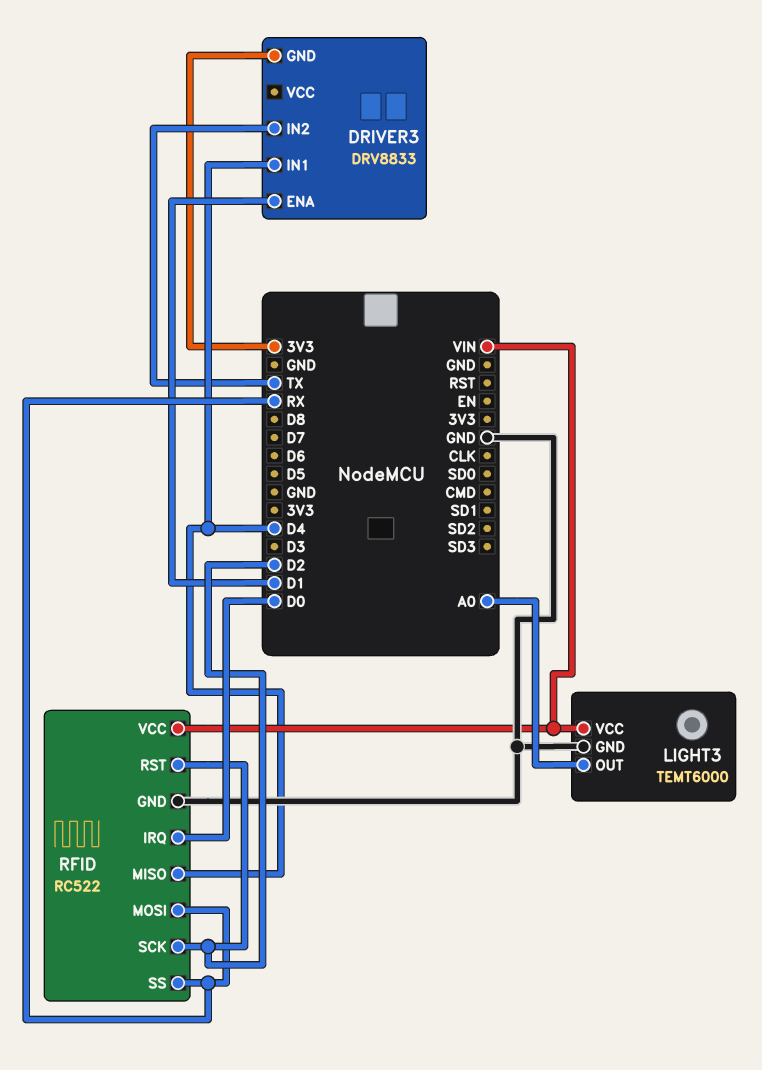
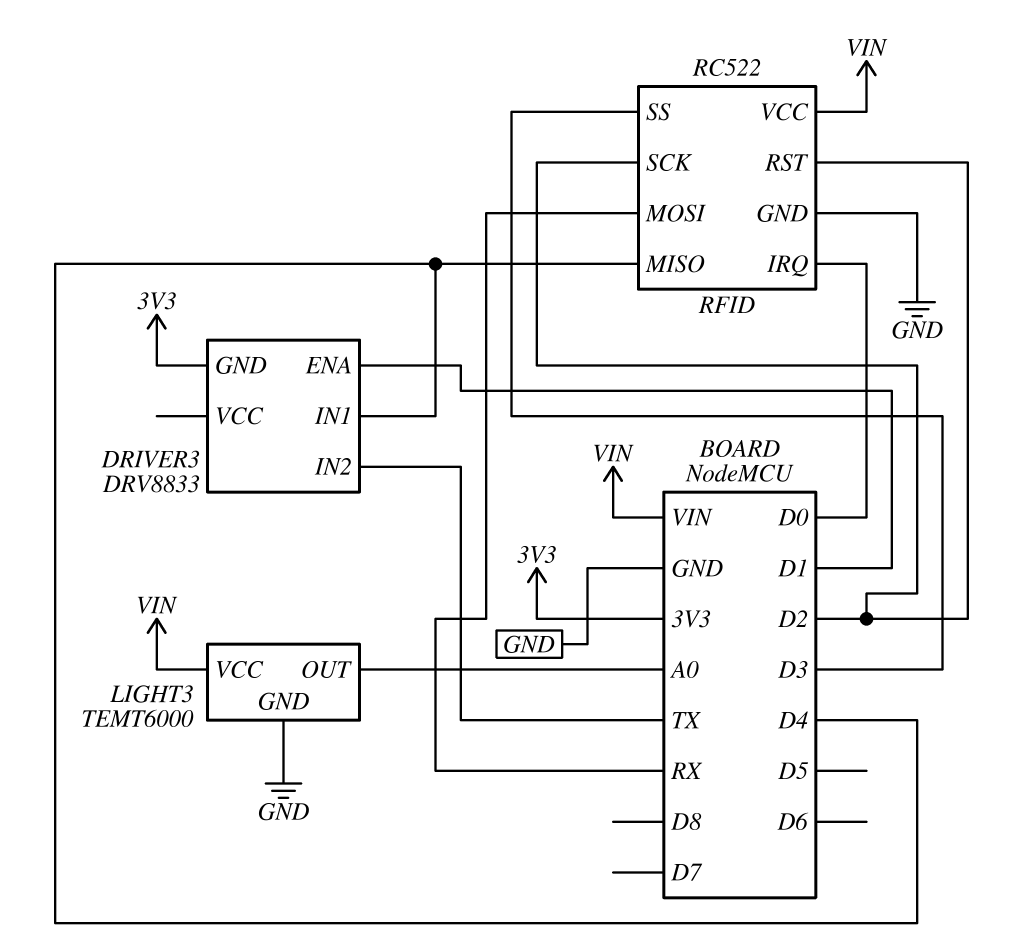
RFID pin SS: RX -> D3

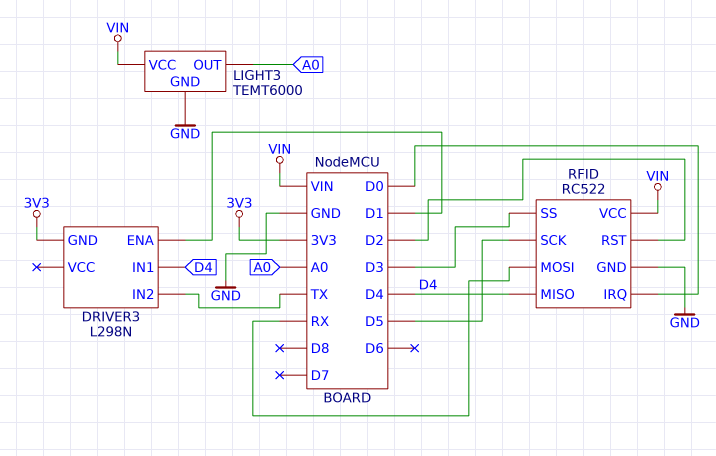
DRIVER3: DRV8833 -> L298N
RFID pin SCK: D2 -> D5

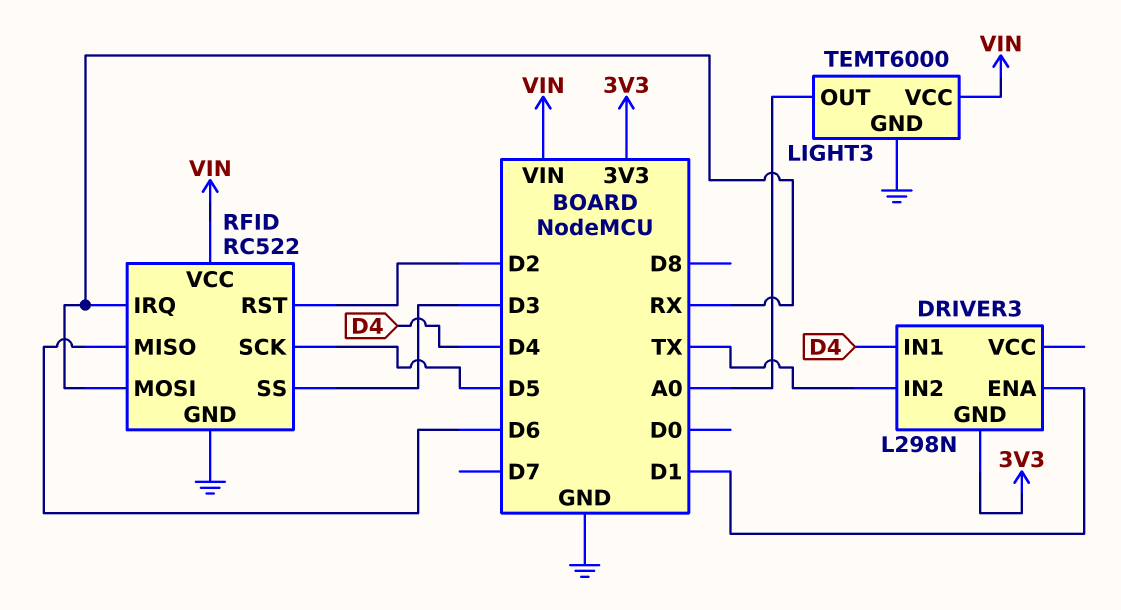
RFID pin IRQ: D0 -> RX
RFID pin MISO: D4 -> D6

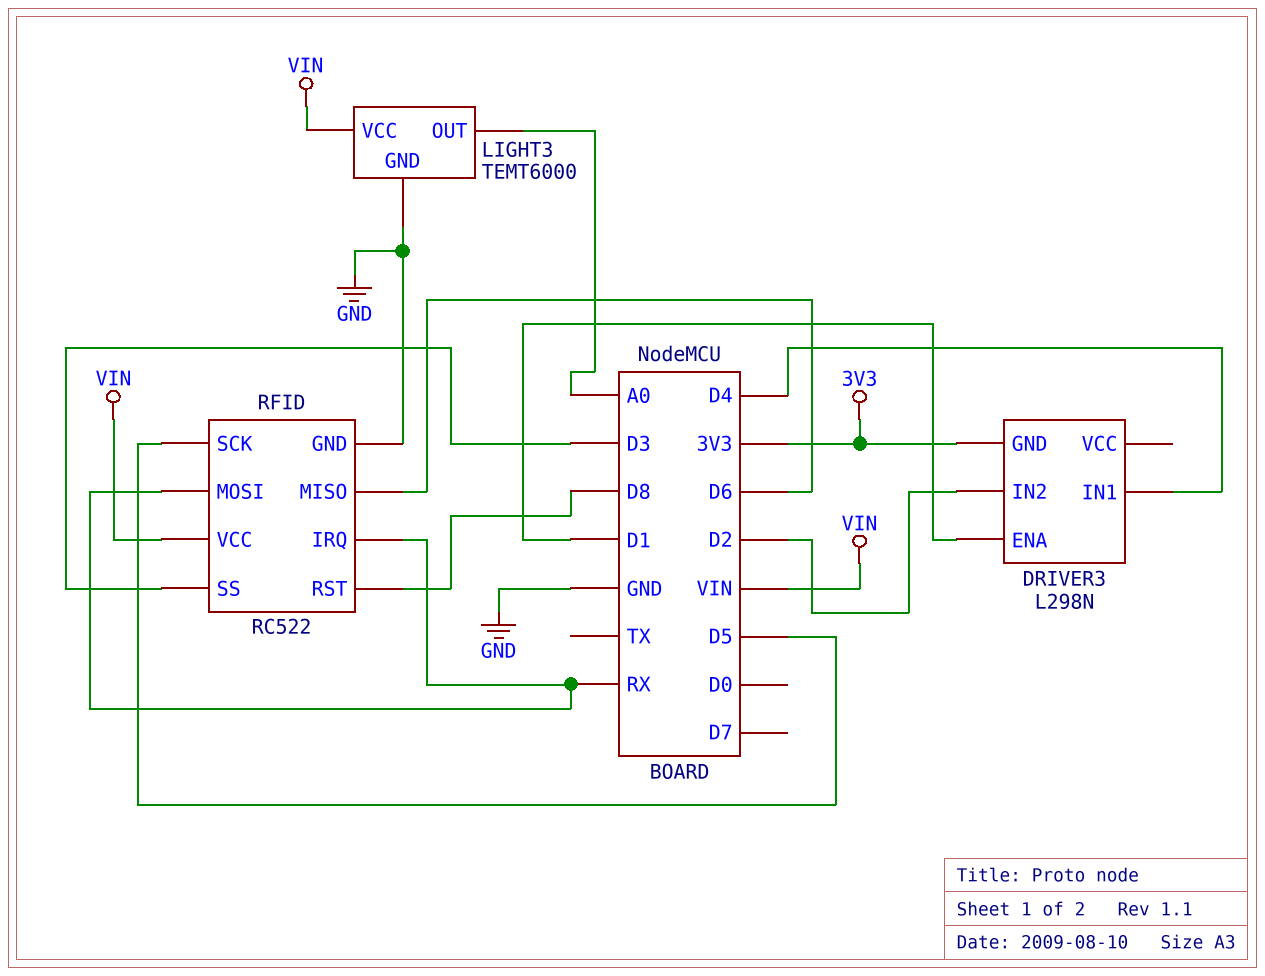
DRIVER3 pin IN2: TX -> D2
RFID pin RST: D2 -> D8

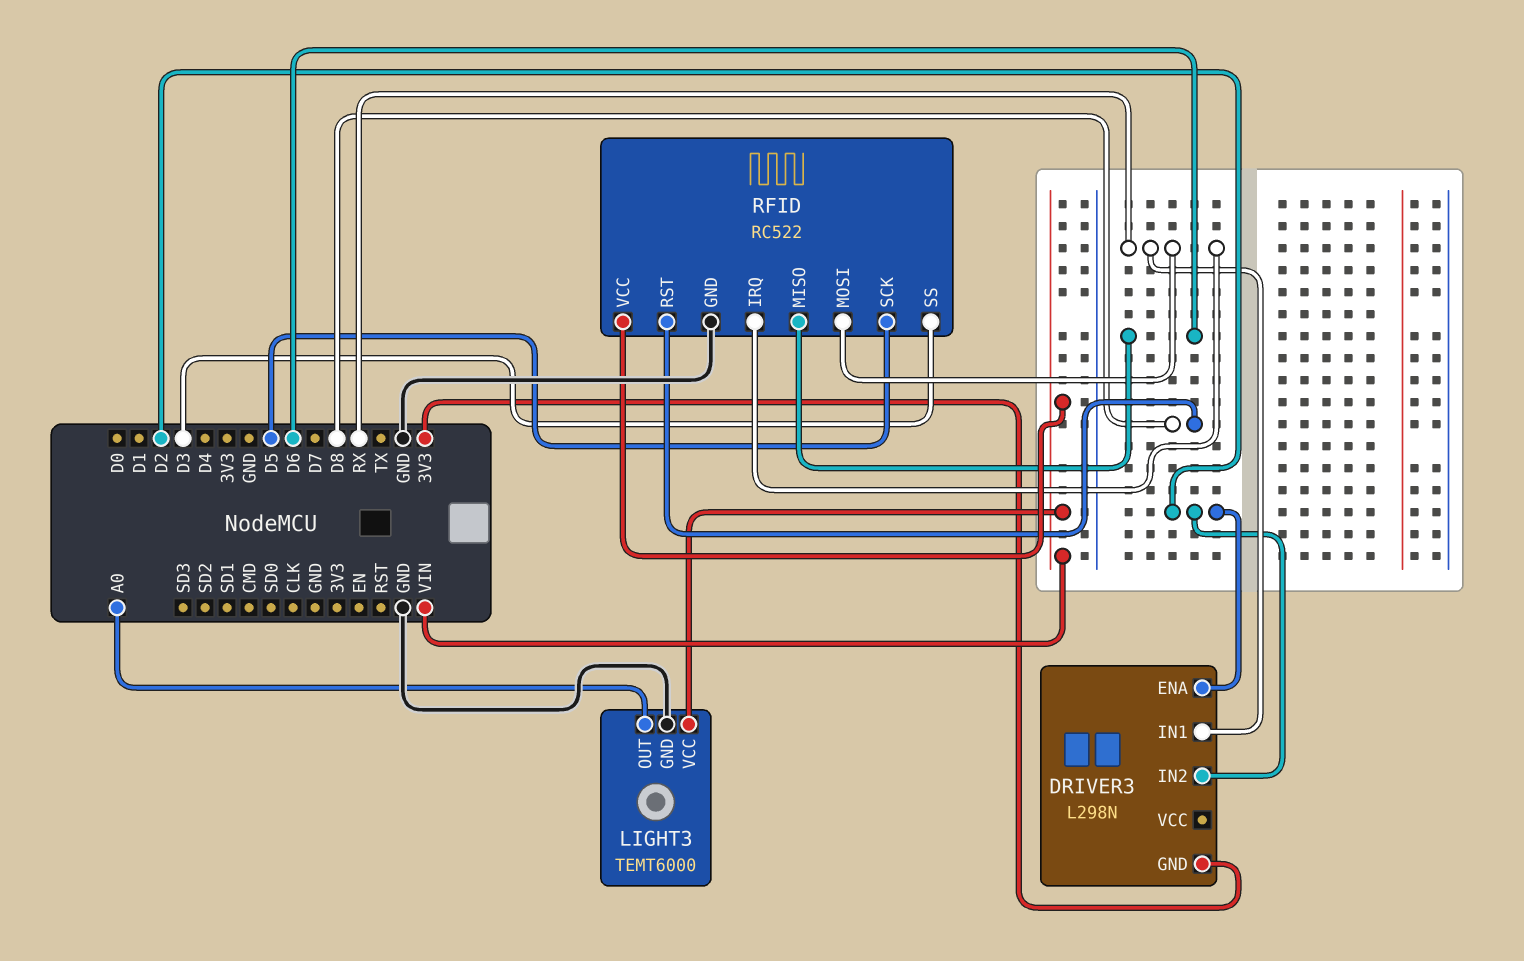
DRIVER3 pin ENA: D1 -> D2
DRIVER3 pin IN1: D4 -> RX

